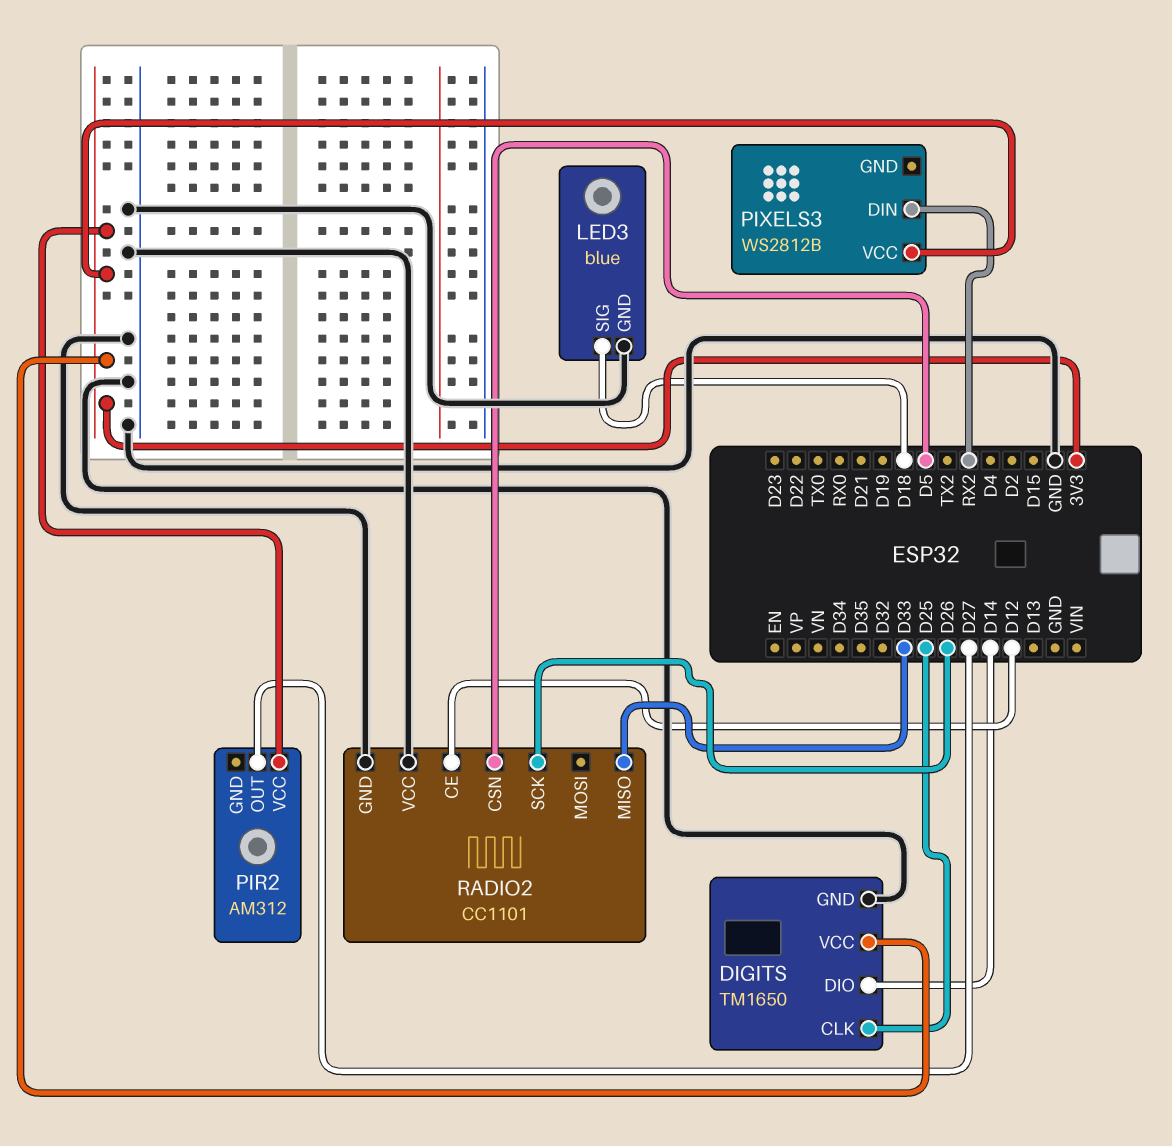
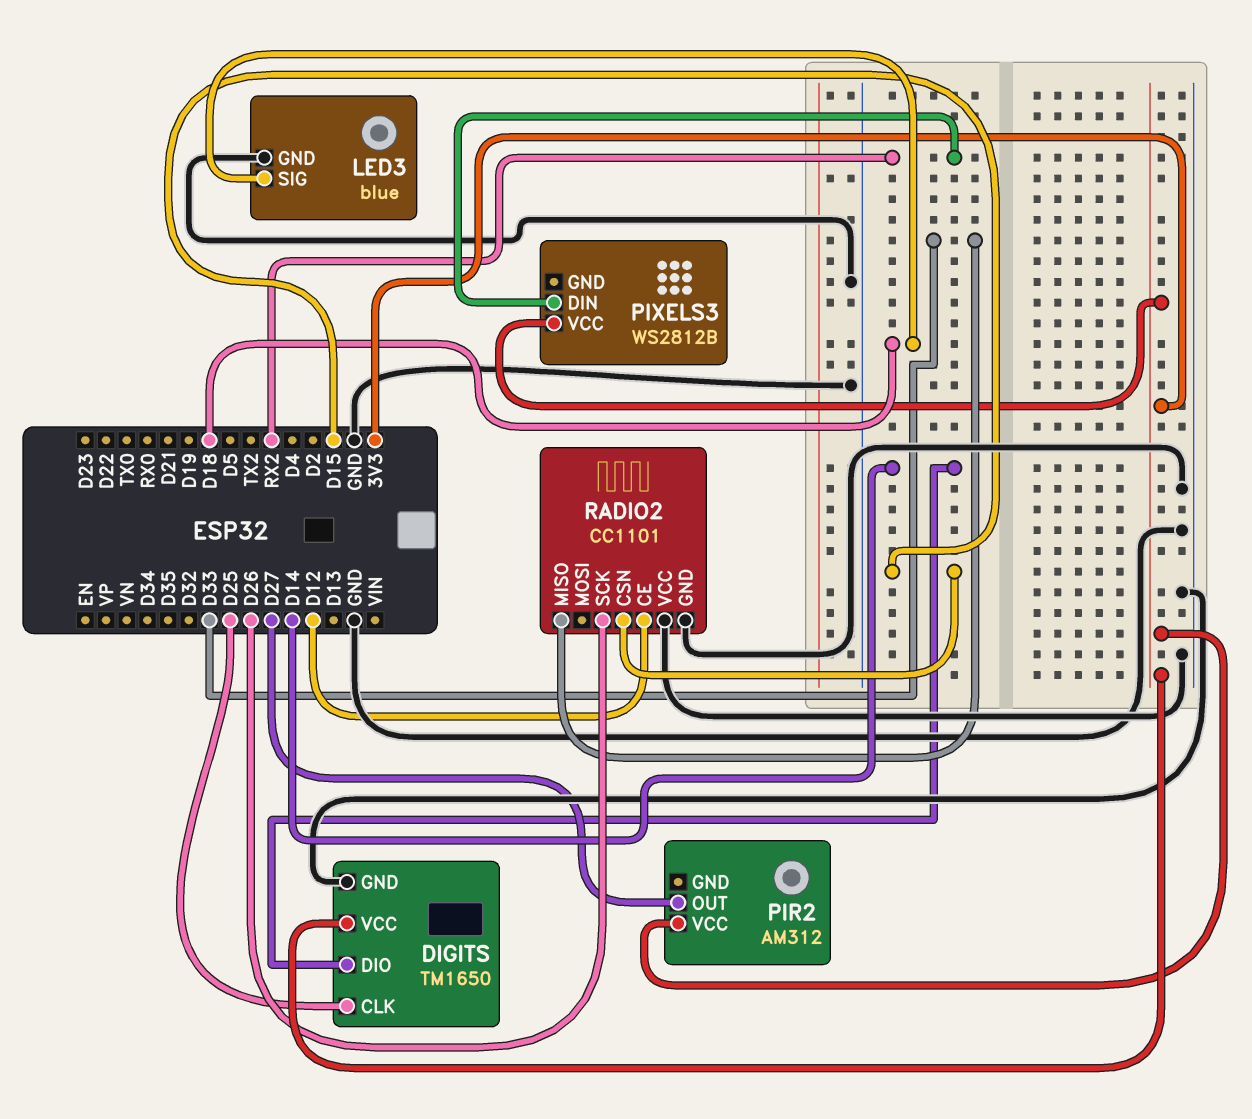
RADIO2 pin CSN: D5 -> D15

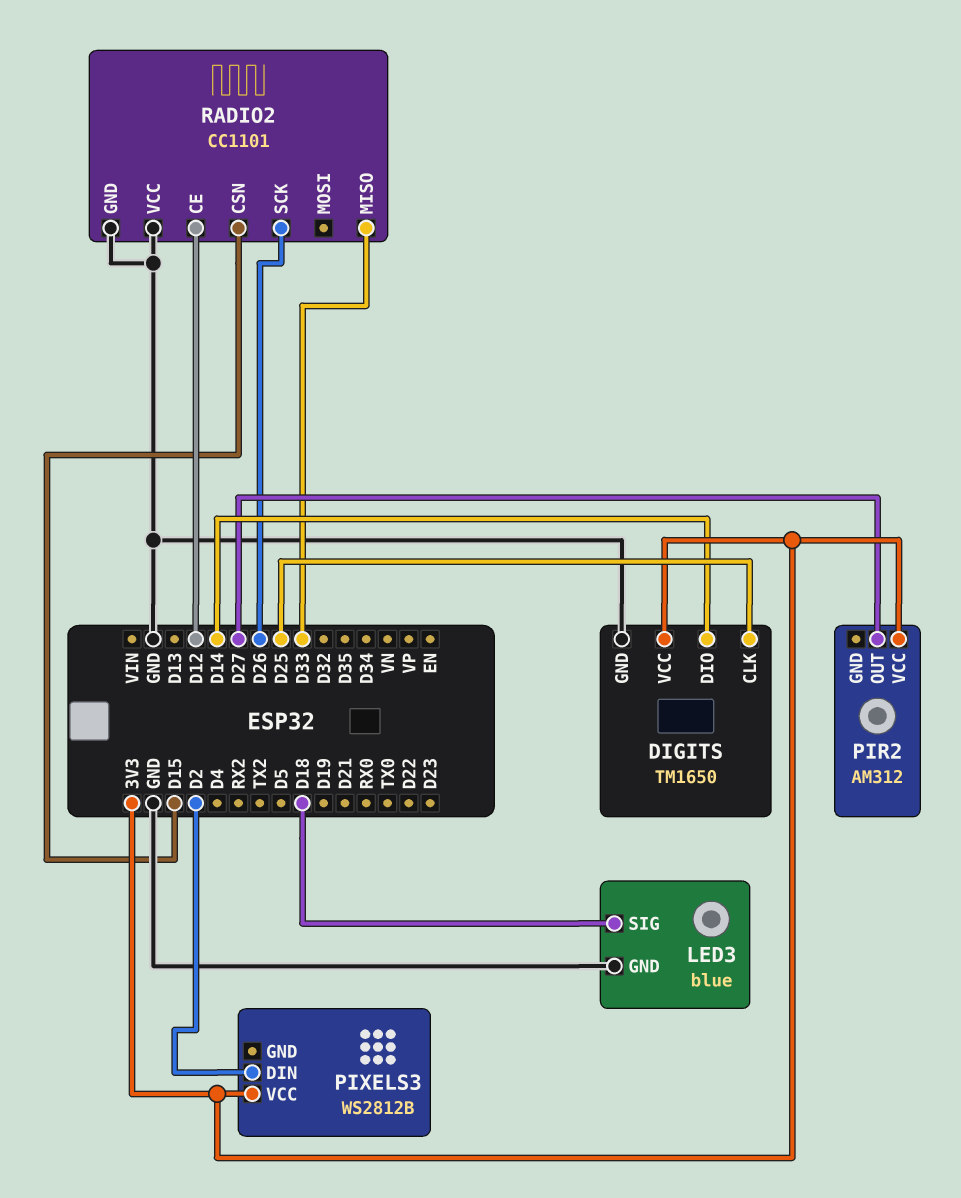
PIXELS3 pin DIN: RX2 -> D2

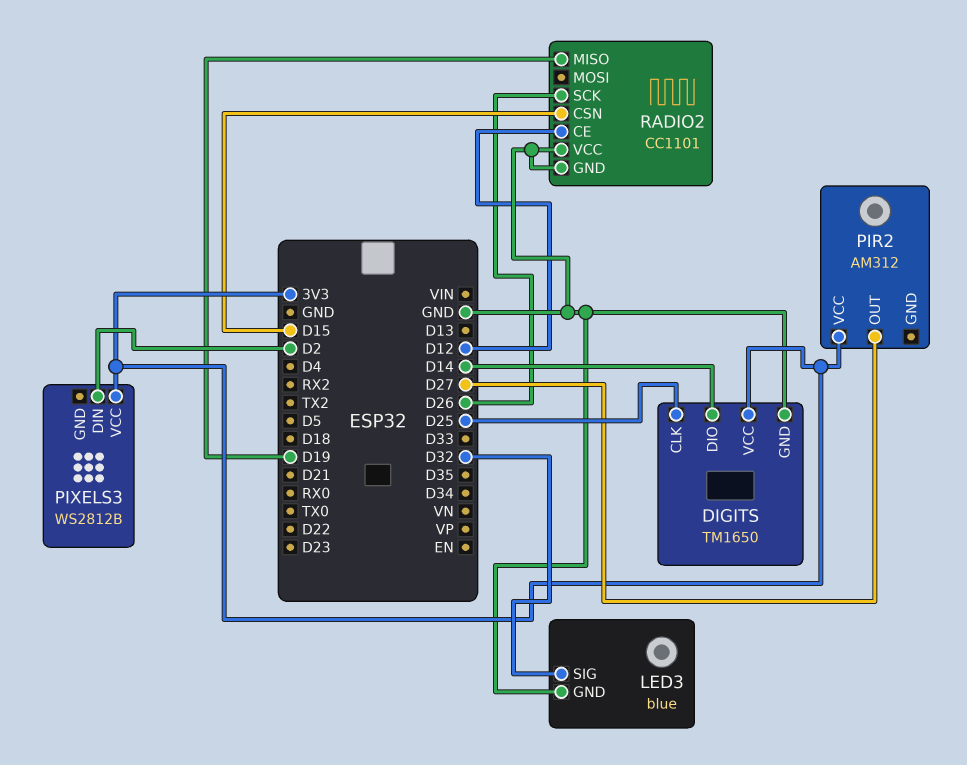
LED3 pin SIG: D18 -> D32
RADIO2 pin MISO: D33 -> D19

